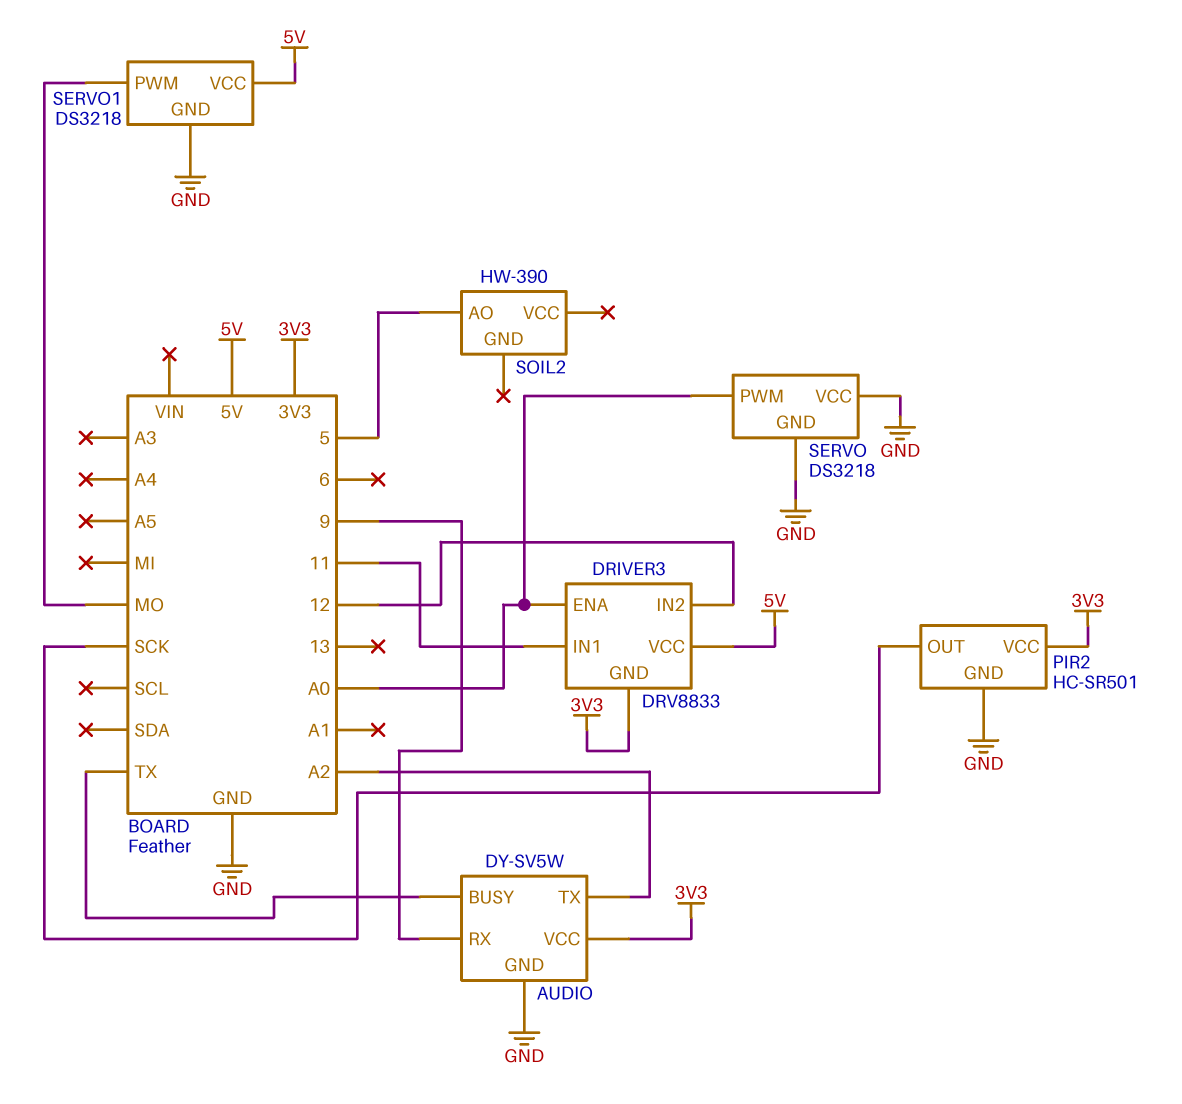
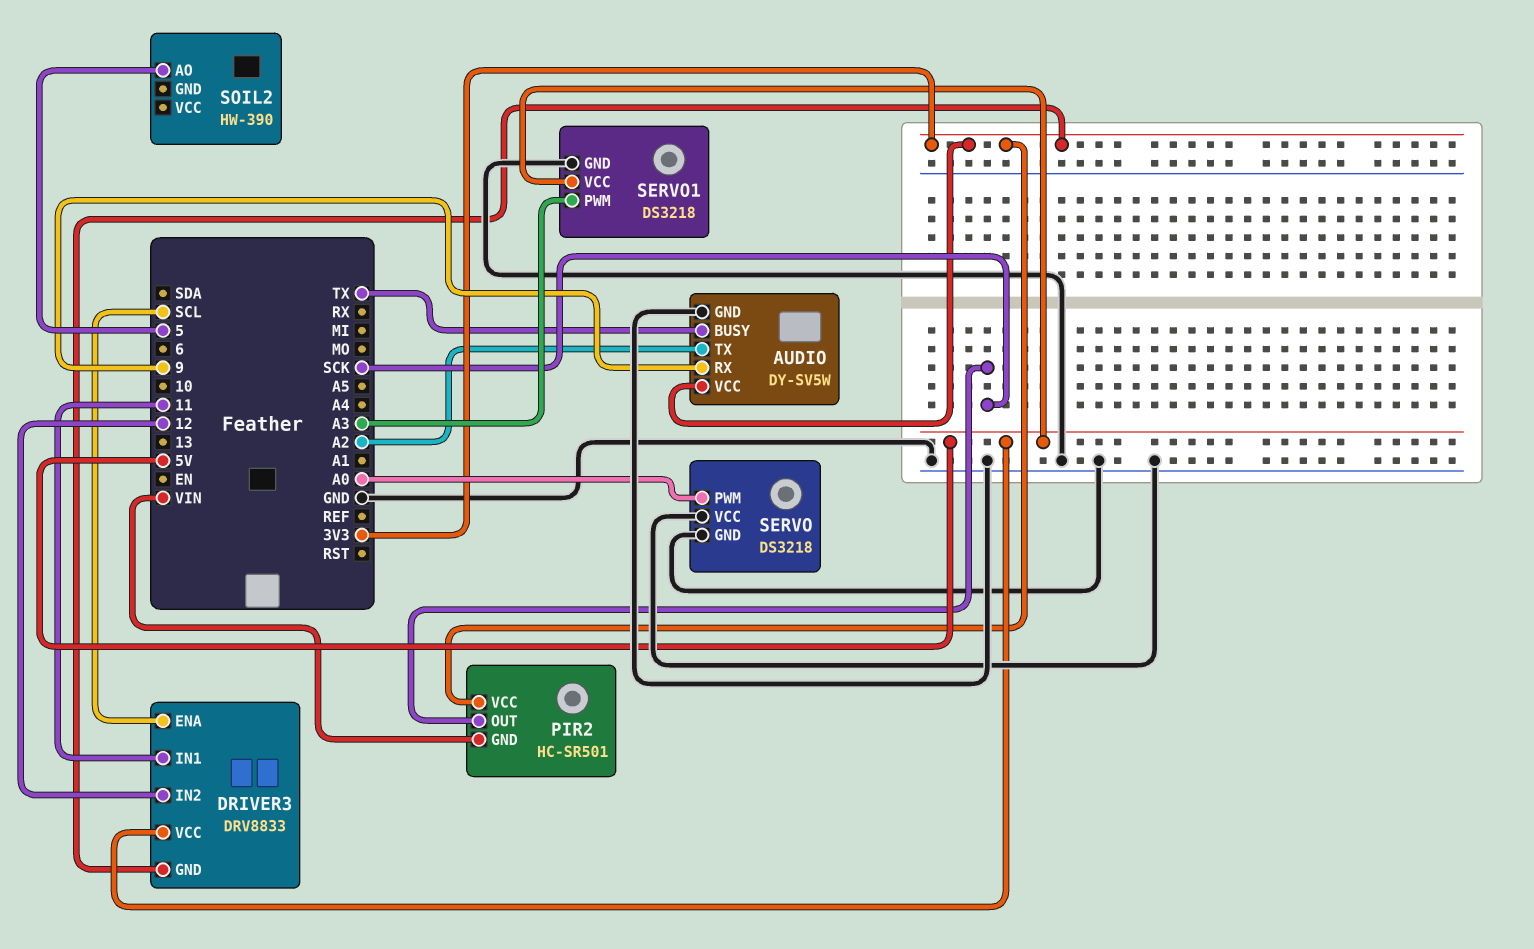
DRIVER3 pin ENA: A0 -> SCL
PIR2 pin GND: GND -> VIN
SERVO1 pin PWM: MO -> A3

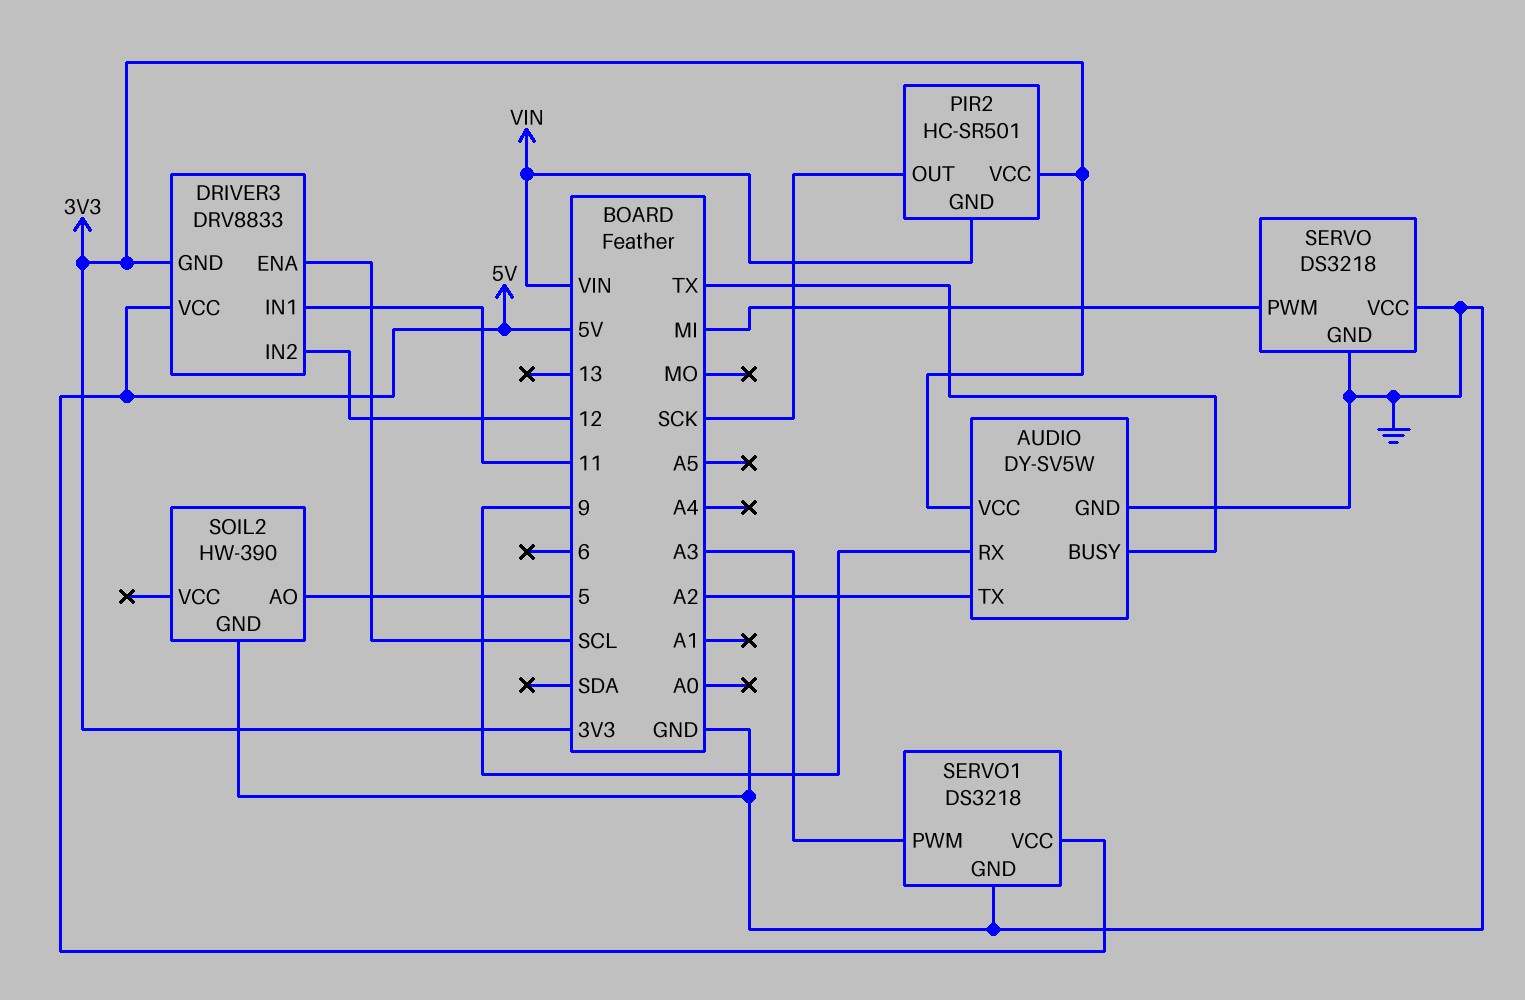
SERVO pin PWM: A0 -> MI
SOIL2 pin GND: none -> GND

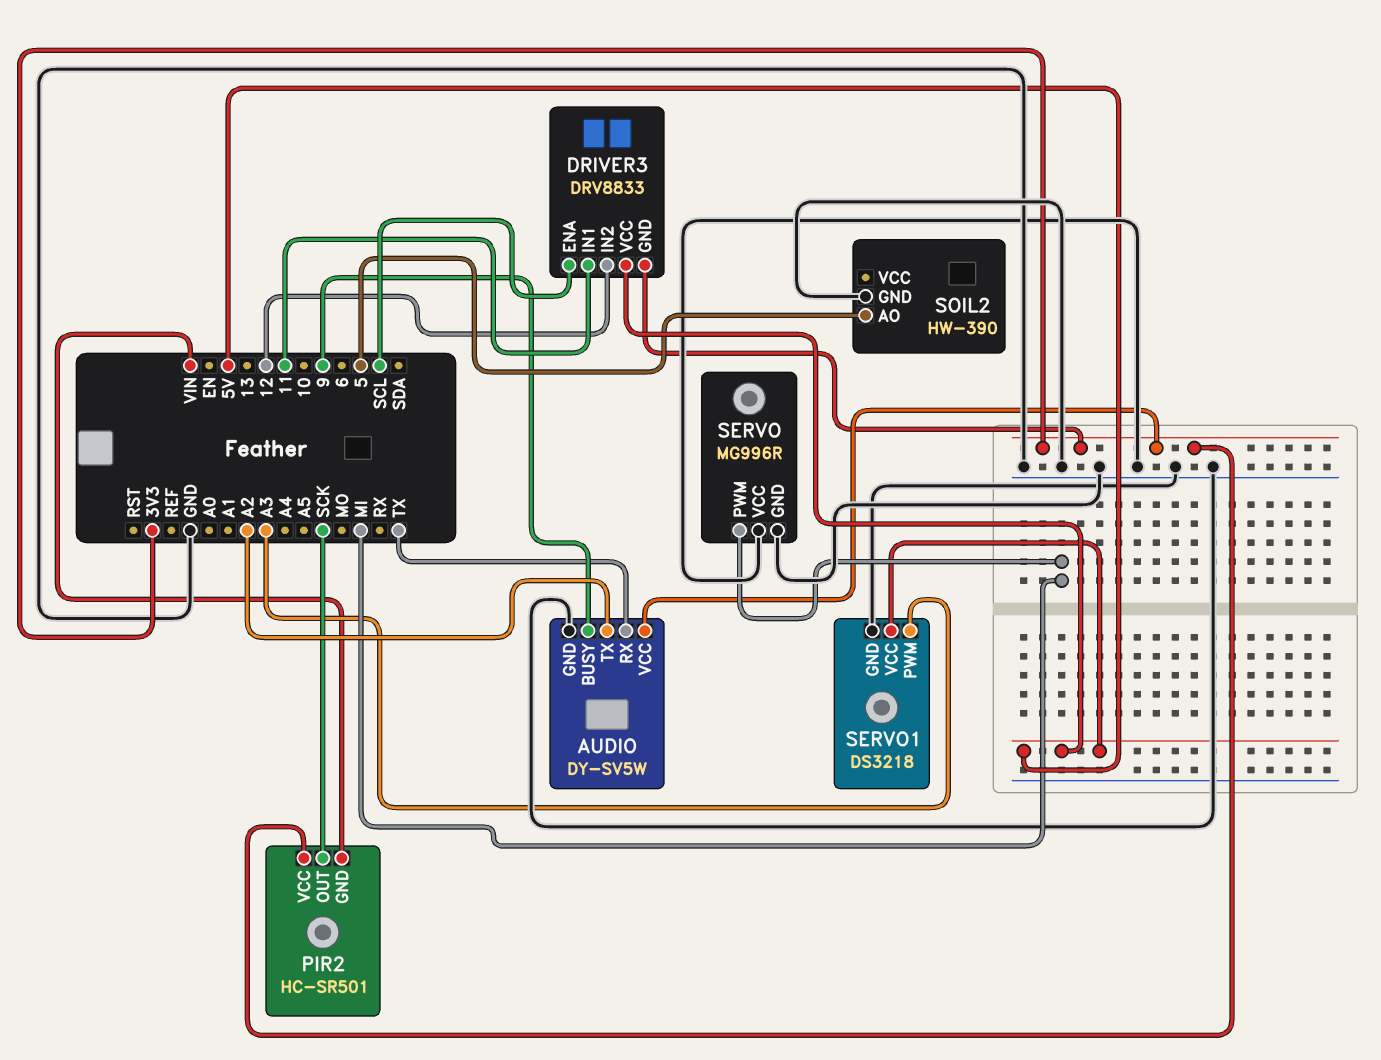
AUDIO pin BUSY: TX -> 9
AUDIO pin RX: 9 -> TX
SERVO: DS3218 -> MG996R

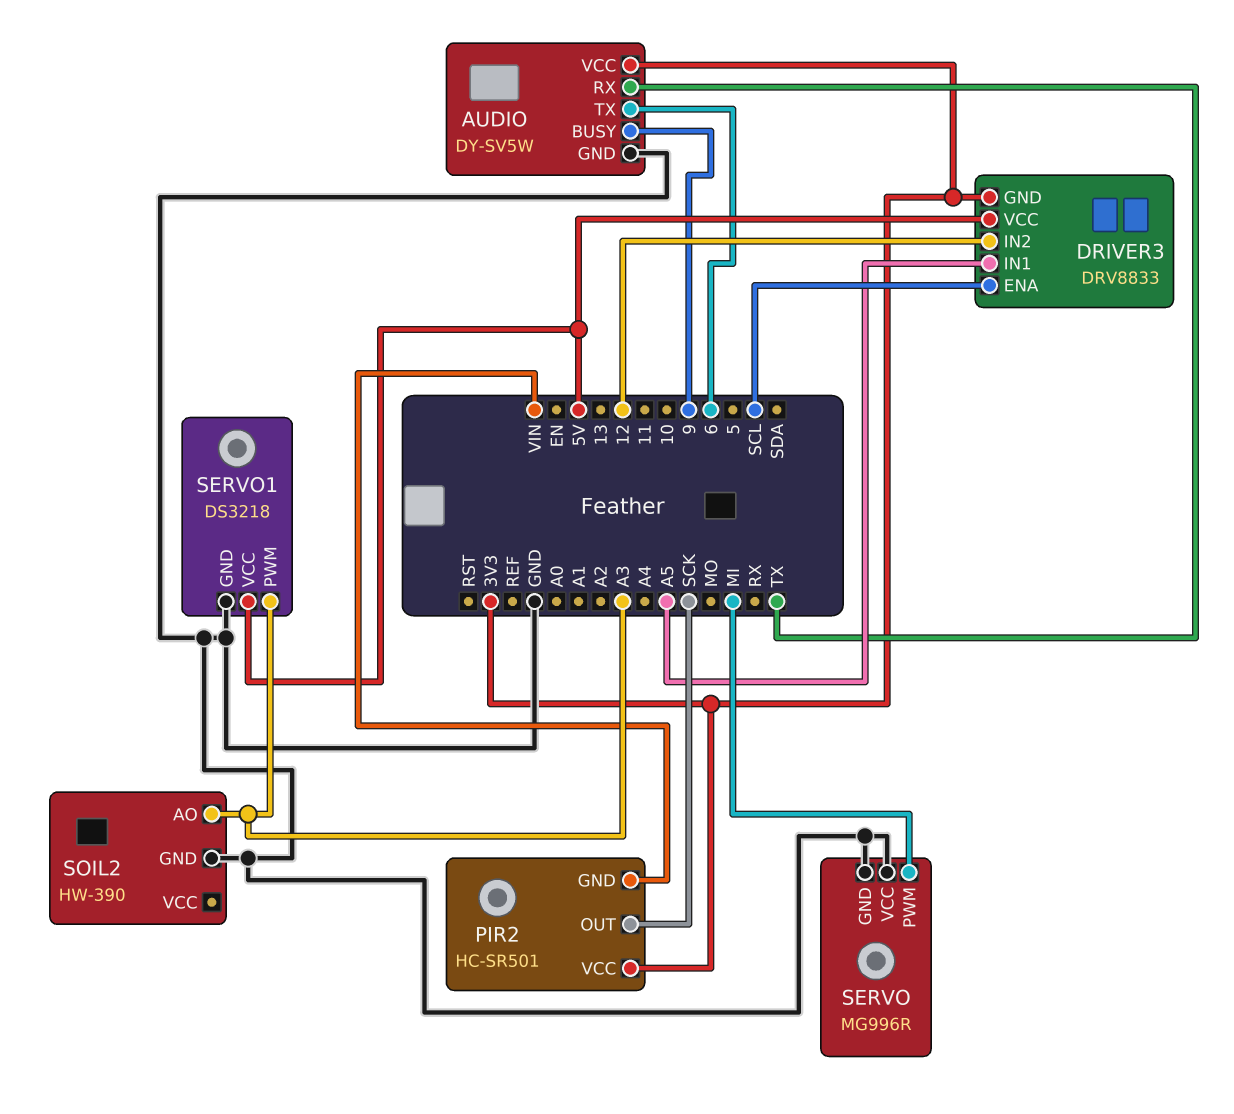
AUDIO pin TX: A2 -> 6
DRIVER3 pin IN1: 11 -> A5
SOIL2 pin AO: 5 -> A3

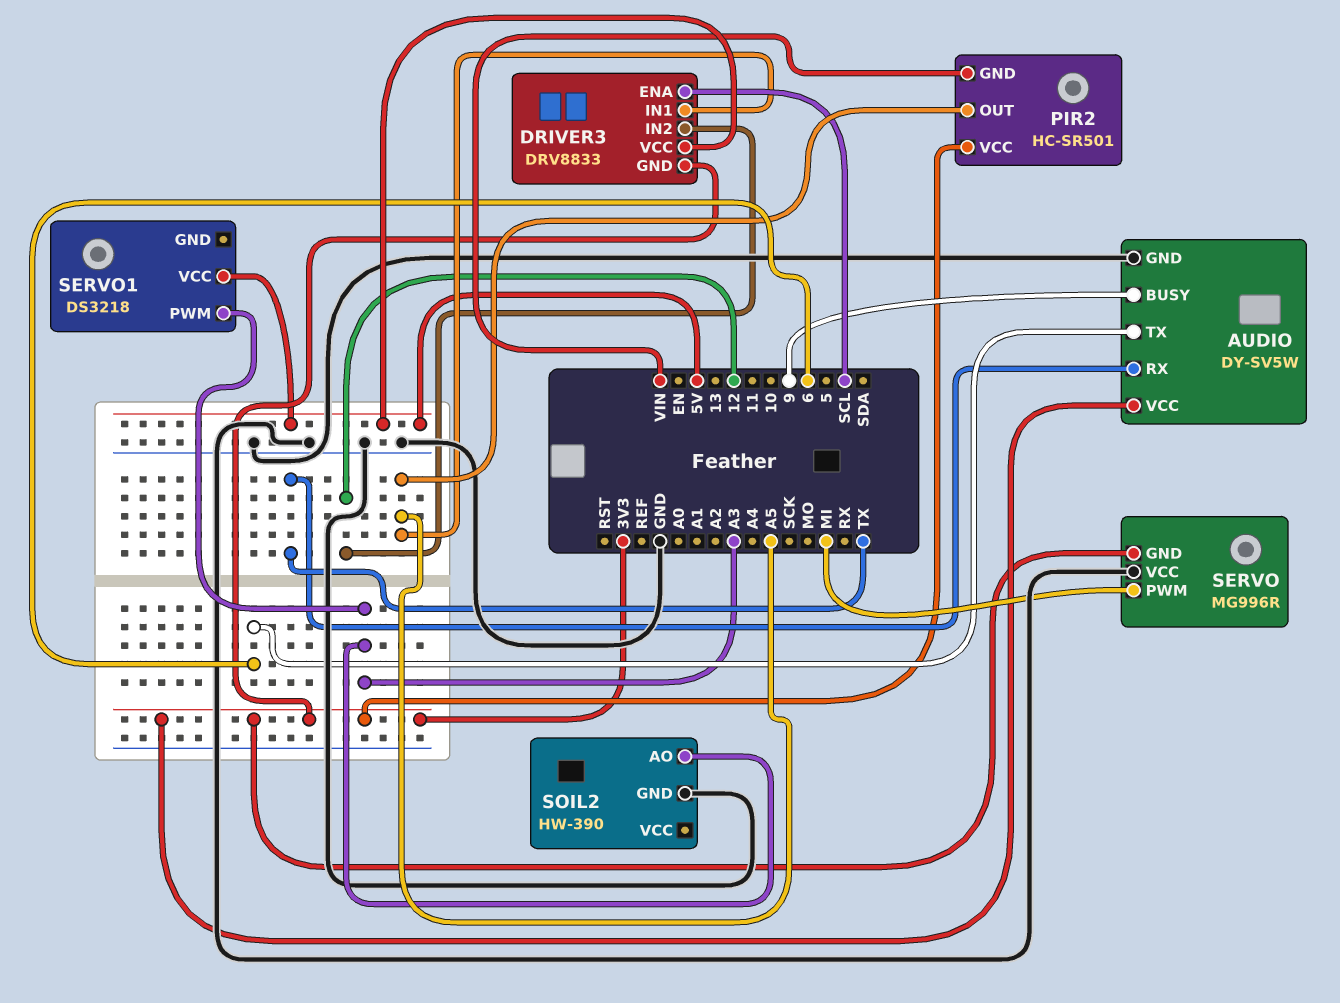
PIR2 pin OUT: SCK -> A5
SERVO pin GND: GND -> 3V3
SERVO1 pin GND: GND -> none

